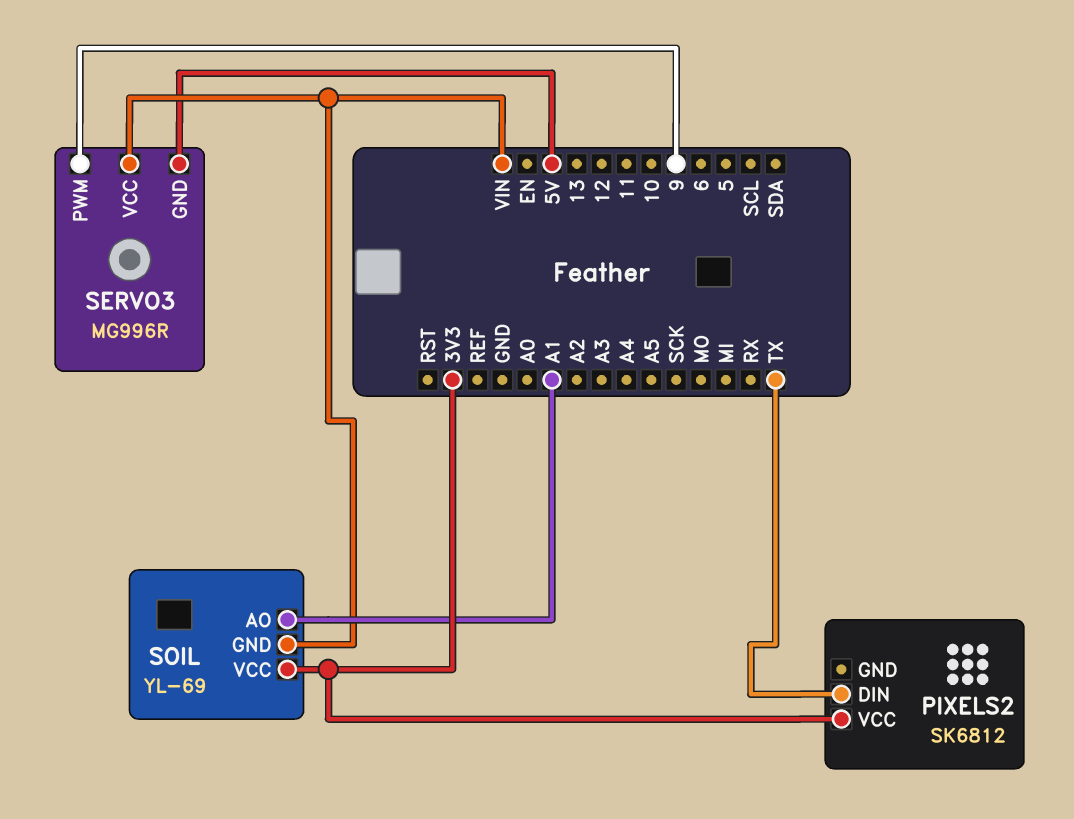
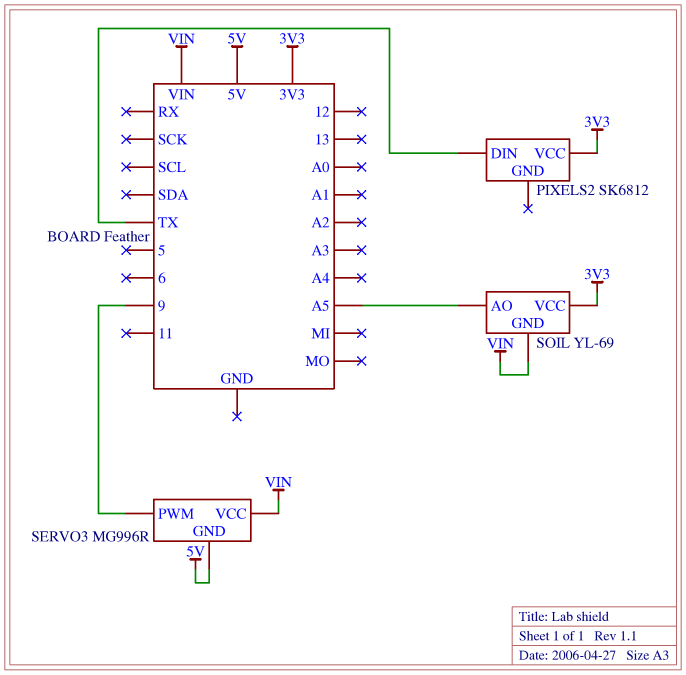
SOIL pin AO: A1 -> A5

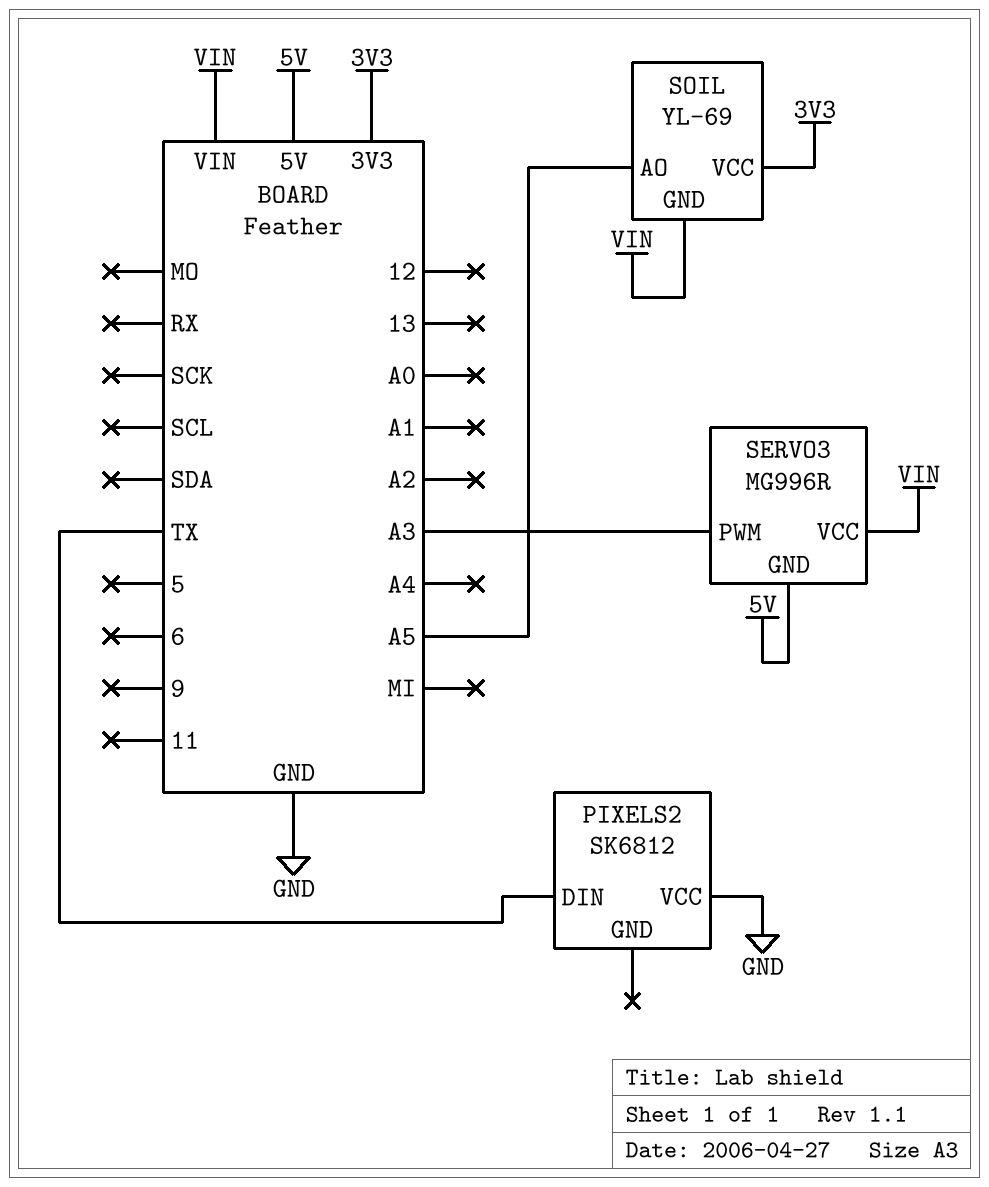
PIXELS2 pin VCC: 3V3 -> GND
SERVO3 pin PWM: 9 -> A3

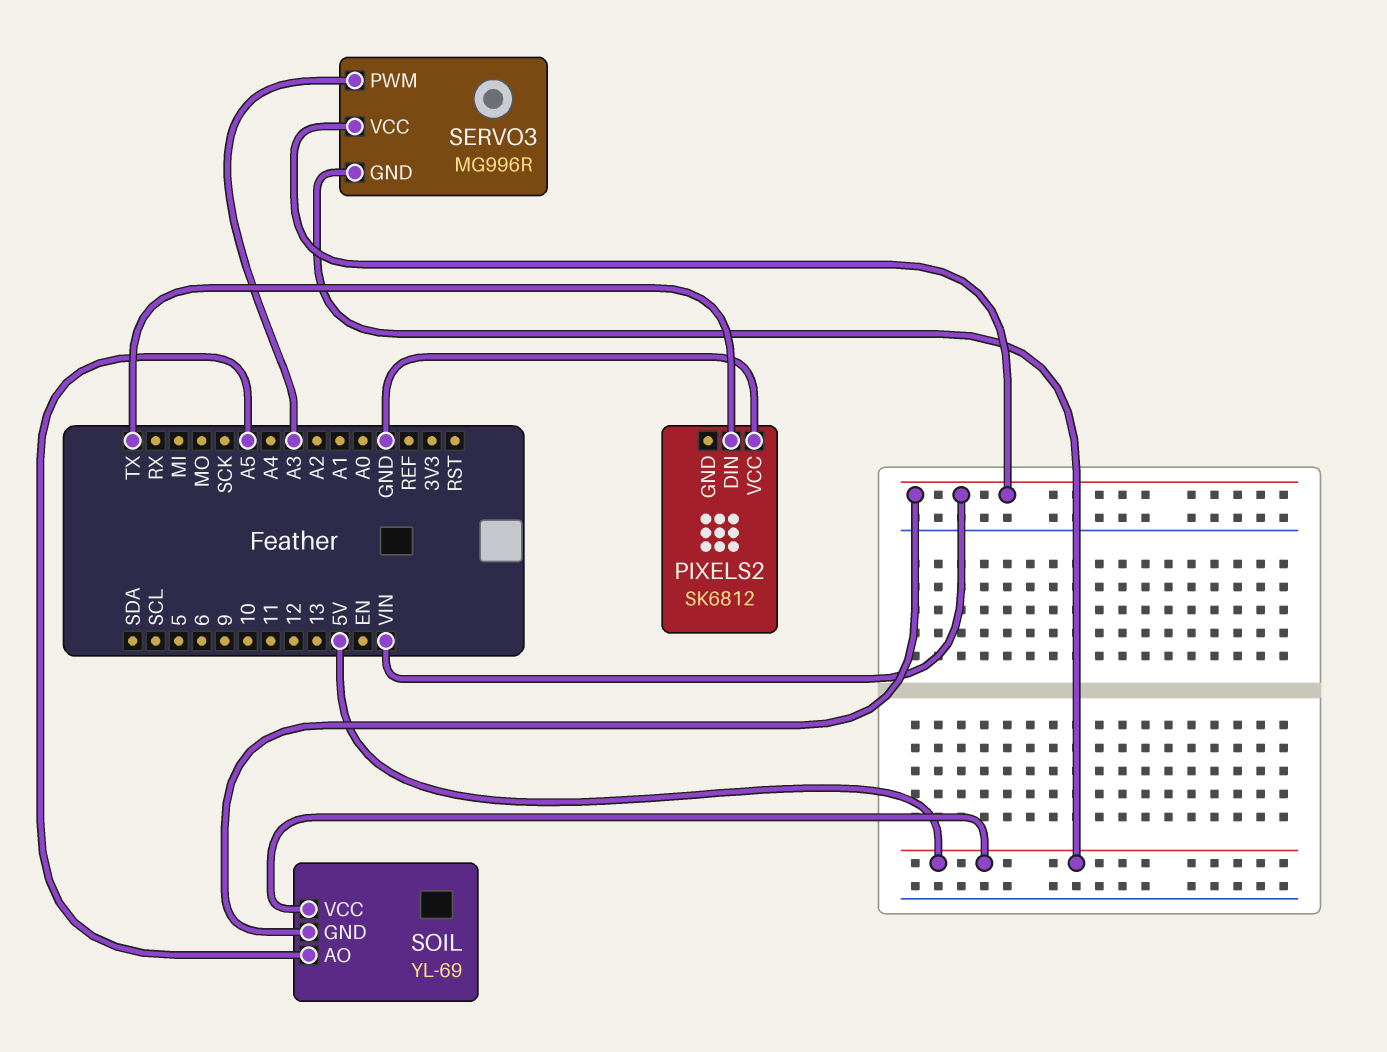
SOIL pin VCC: 3V3 -> 5V

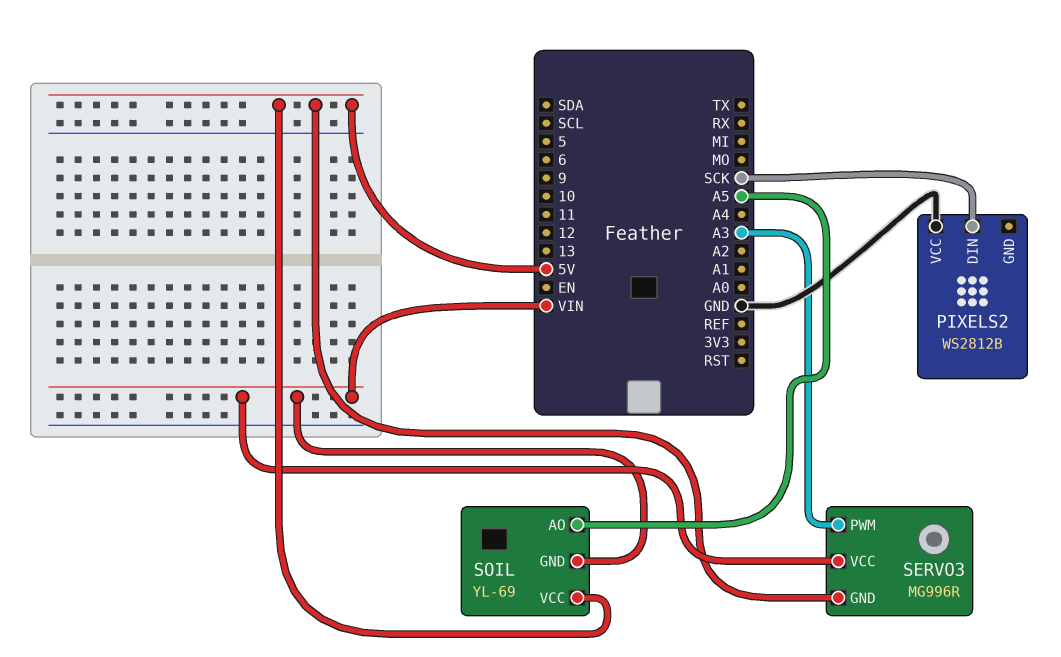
PIXELS2: SK6812 -> WS2812B
PIXELS2 pin DIN: TX -> SCK

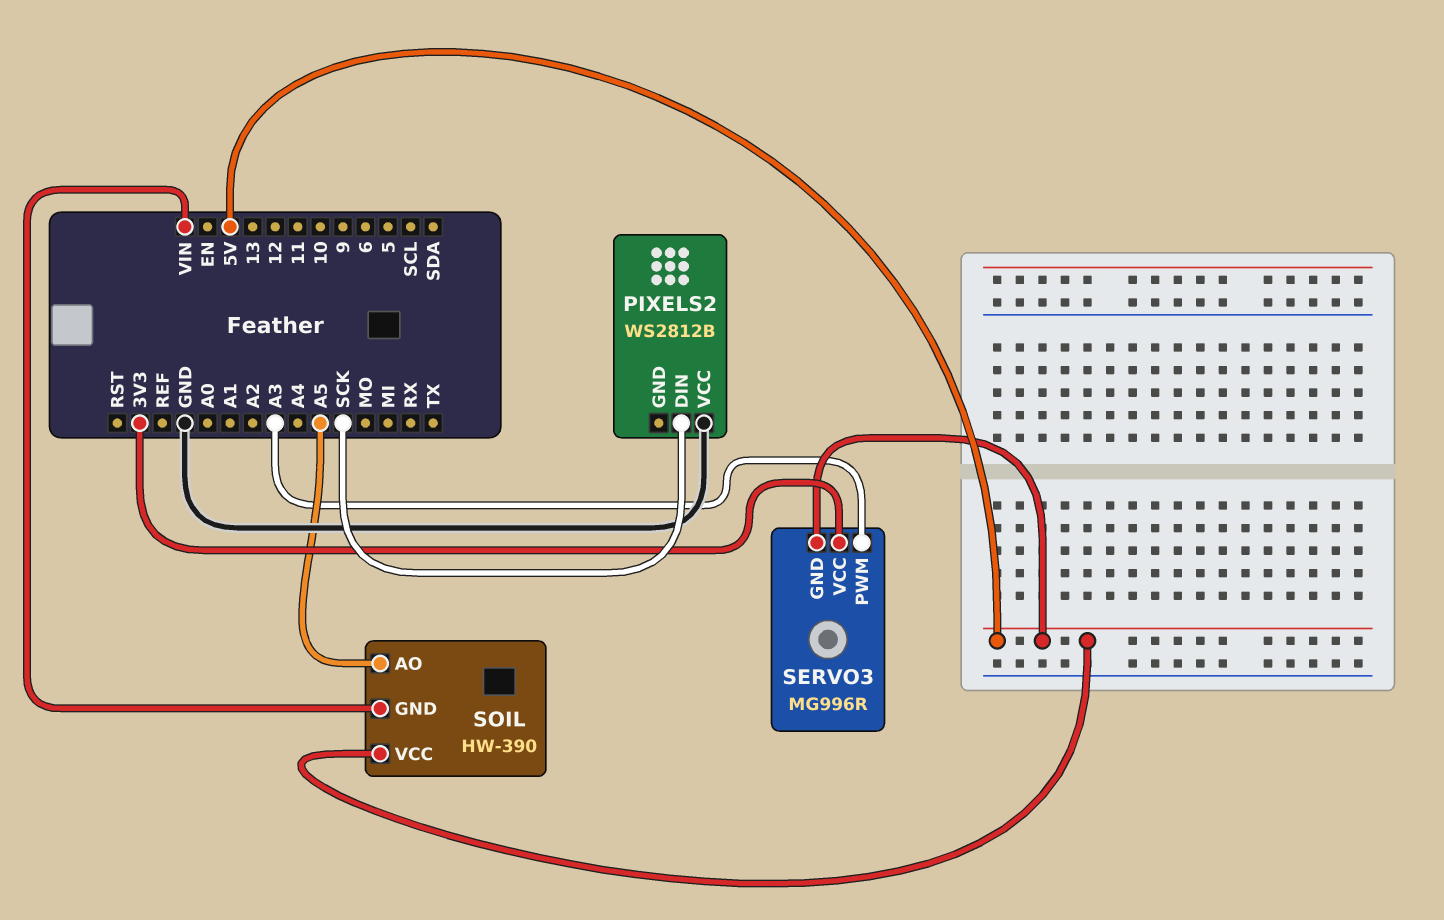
SERVO3 pin VCC: VIN -> 3V3
SOIL: YL-69 -> HW-390

